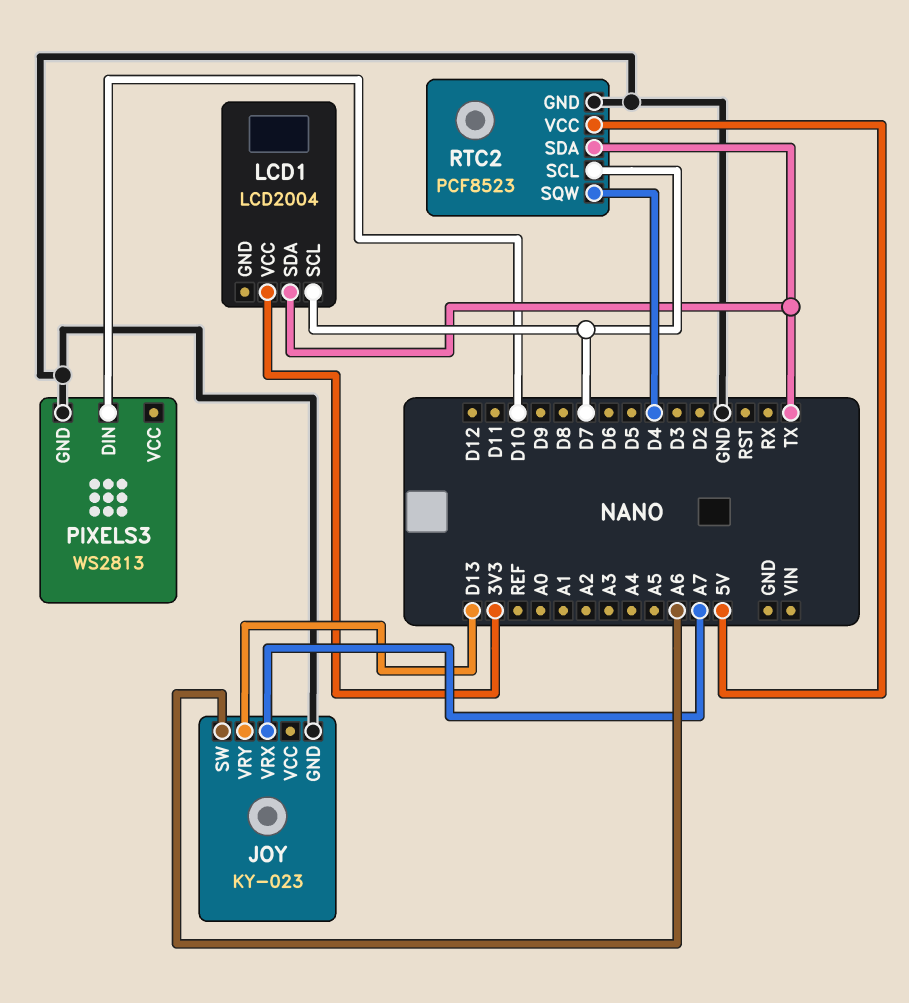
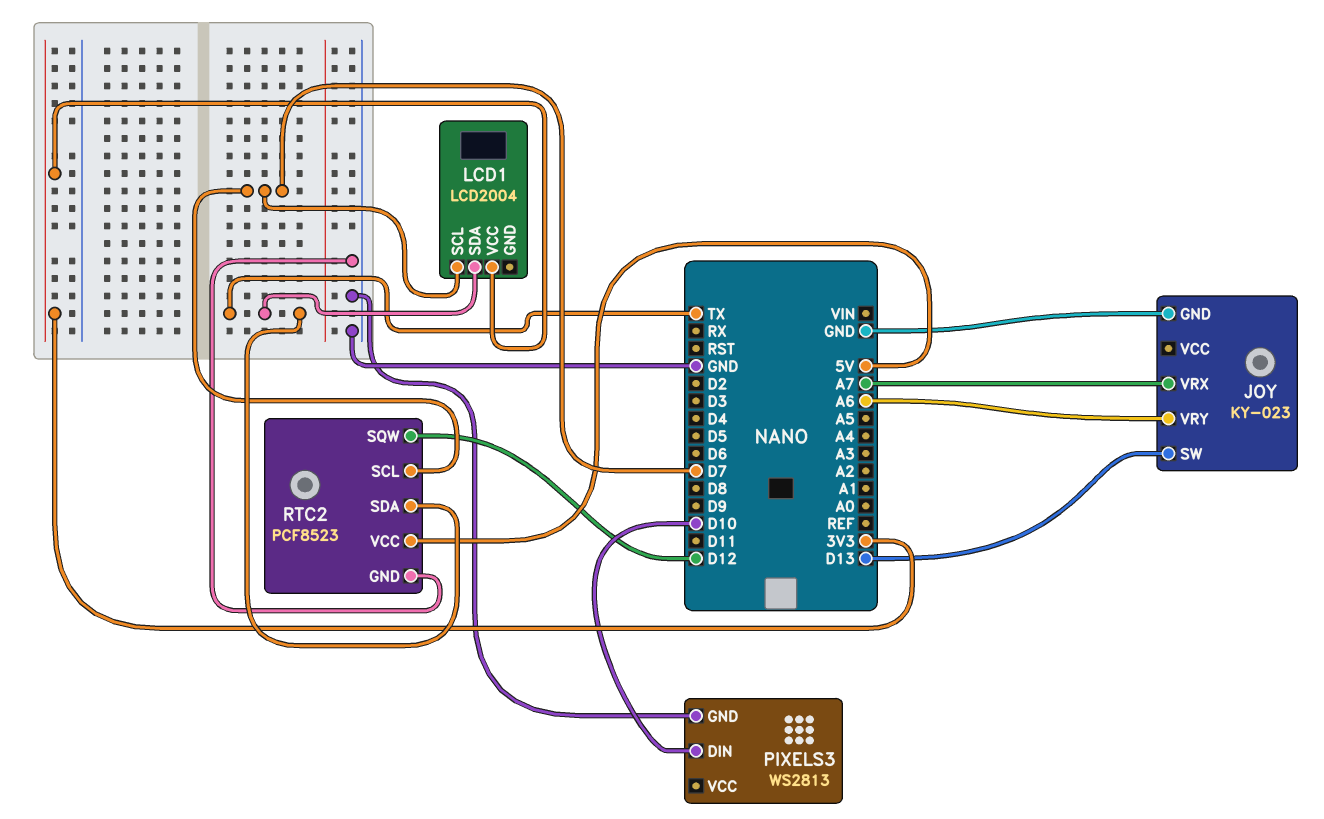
JOY pin SW: A6 -> D13
JOY pin VRY: D13 -> A6
RTC2 pin SQW: D4 -> D12

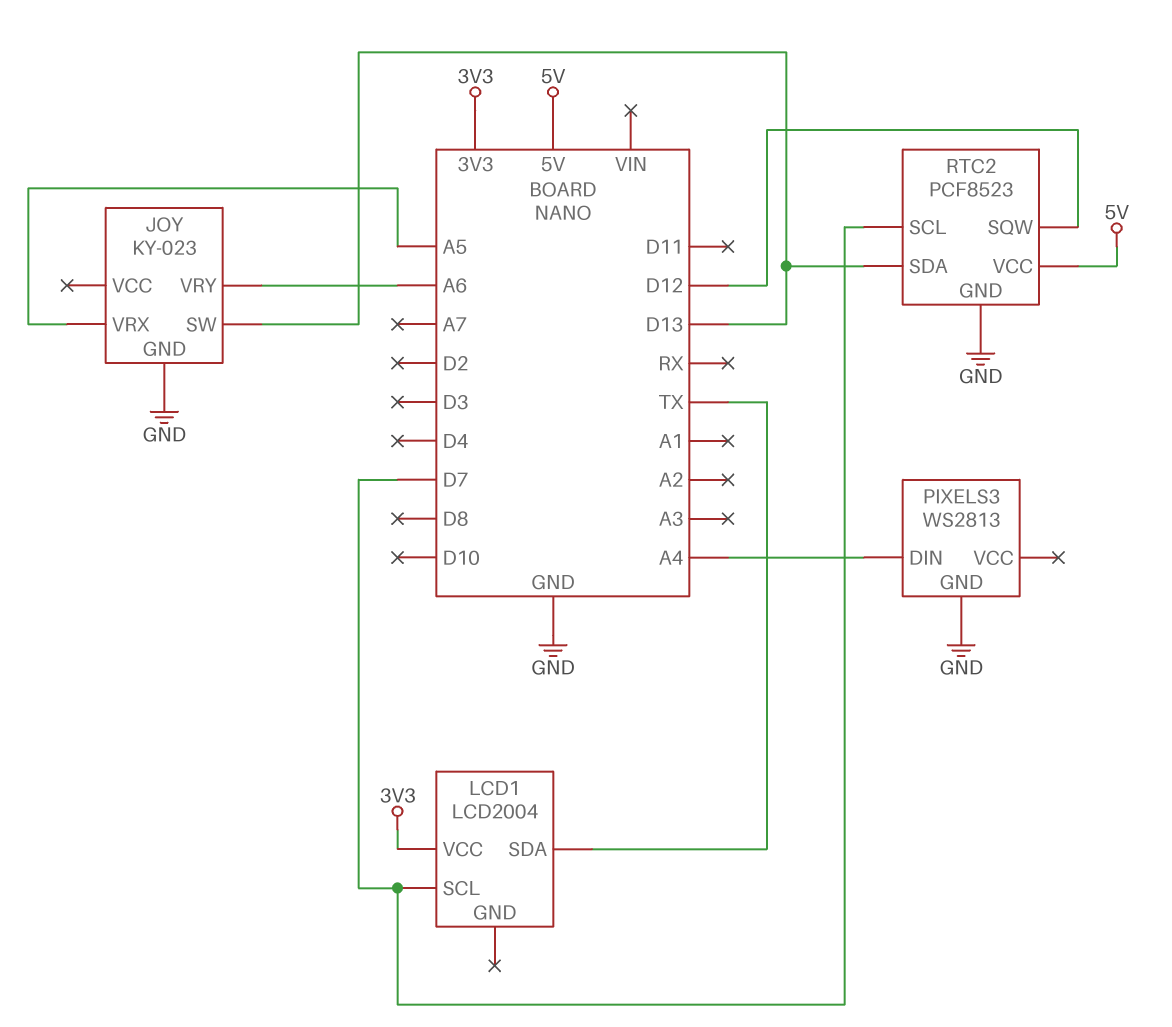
JOY pin VRX: A7 -> A5
PIXELS3 pin DIN: D10 -> A4
RTC2 pin SDA: TX -> D13

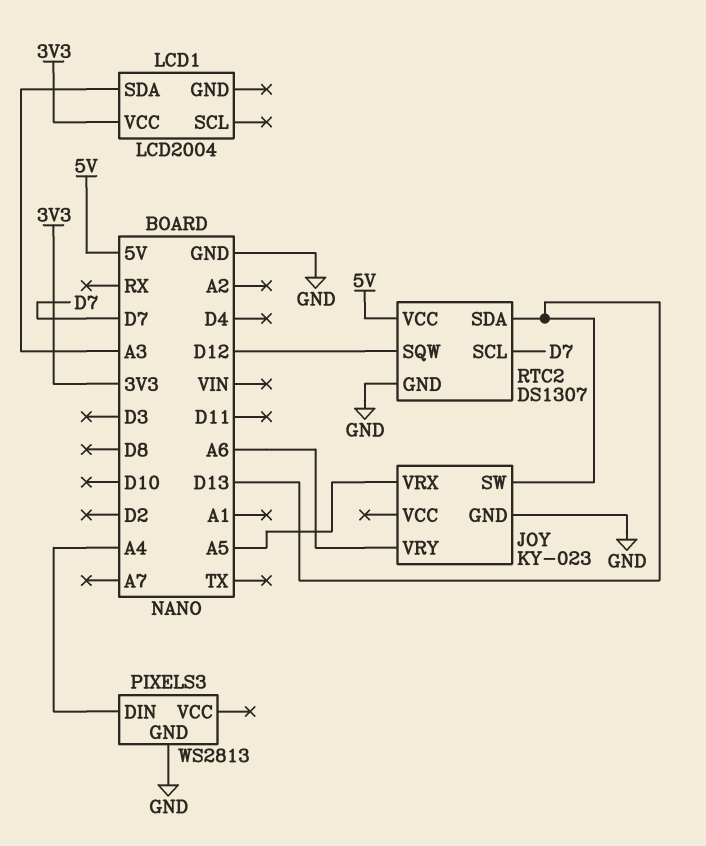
LCD1 pin SCL: D7 -> none
LCD1 pin SDA: TX -> A3
RTC2: PCF8523 -> DS1307

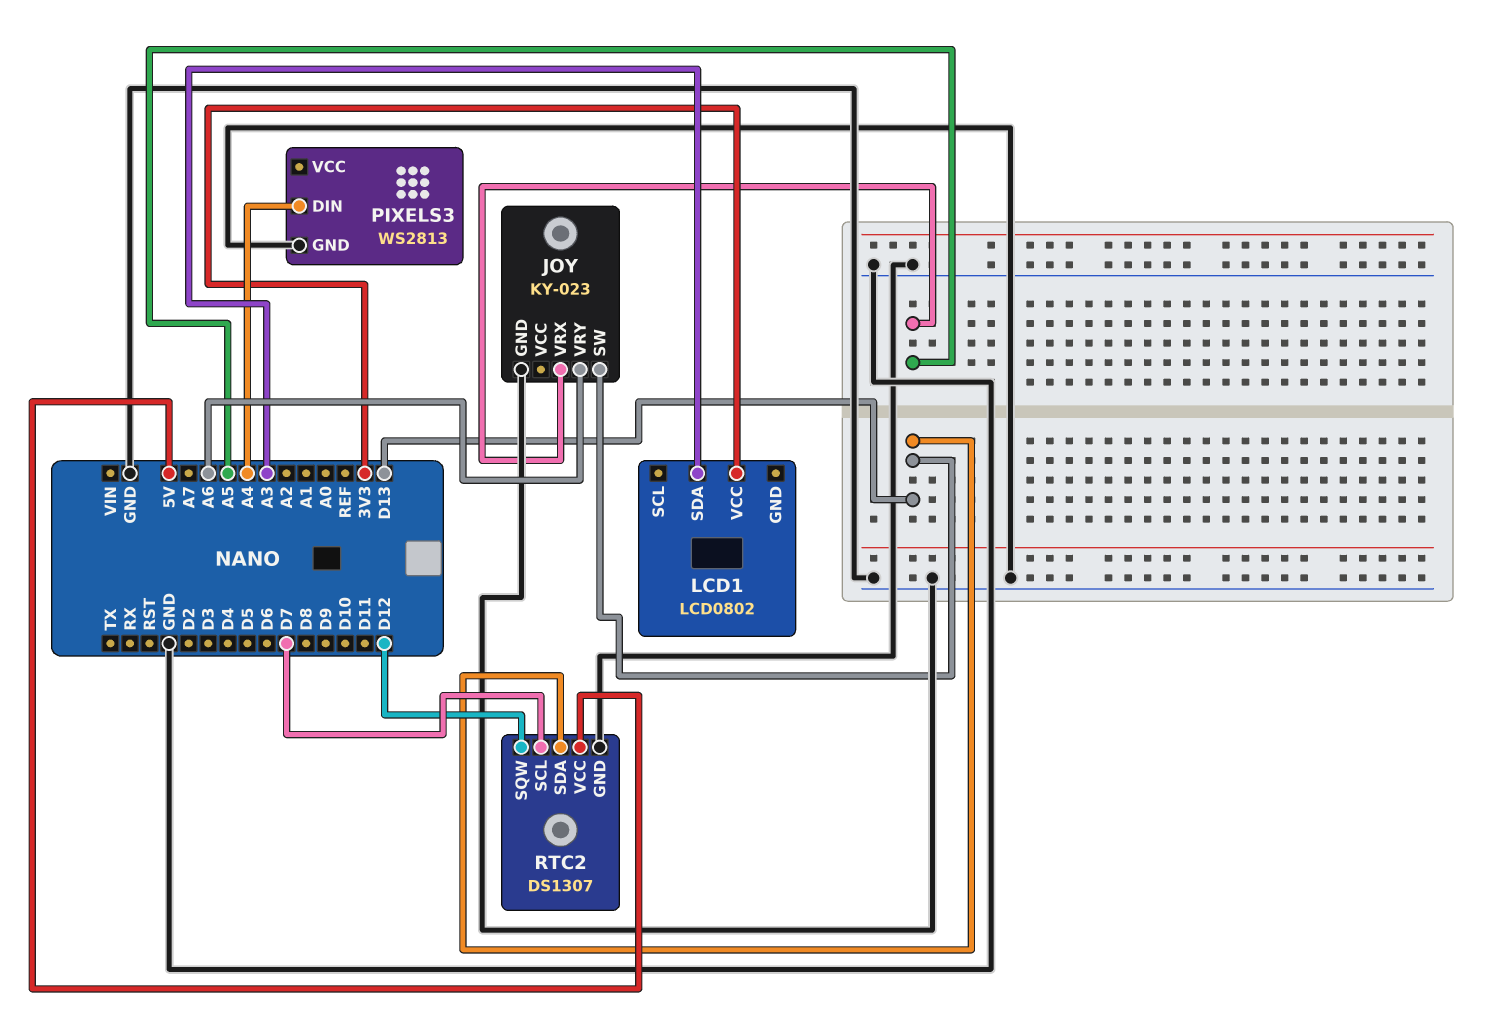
LCD1: LCD2004 -> LCD0802

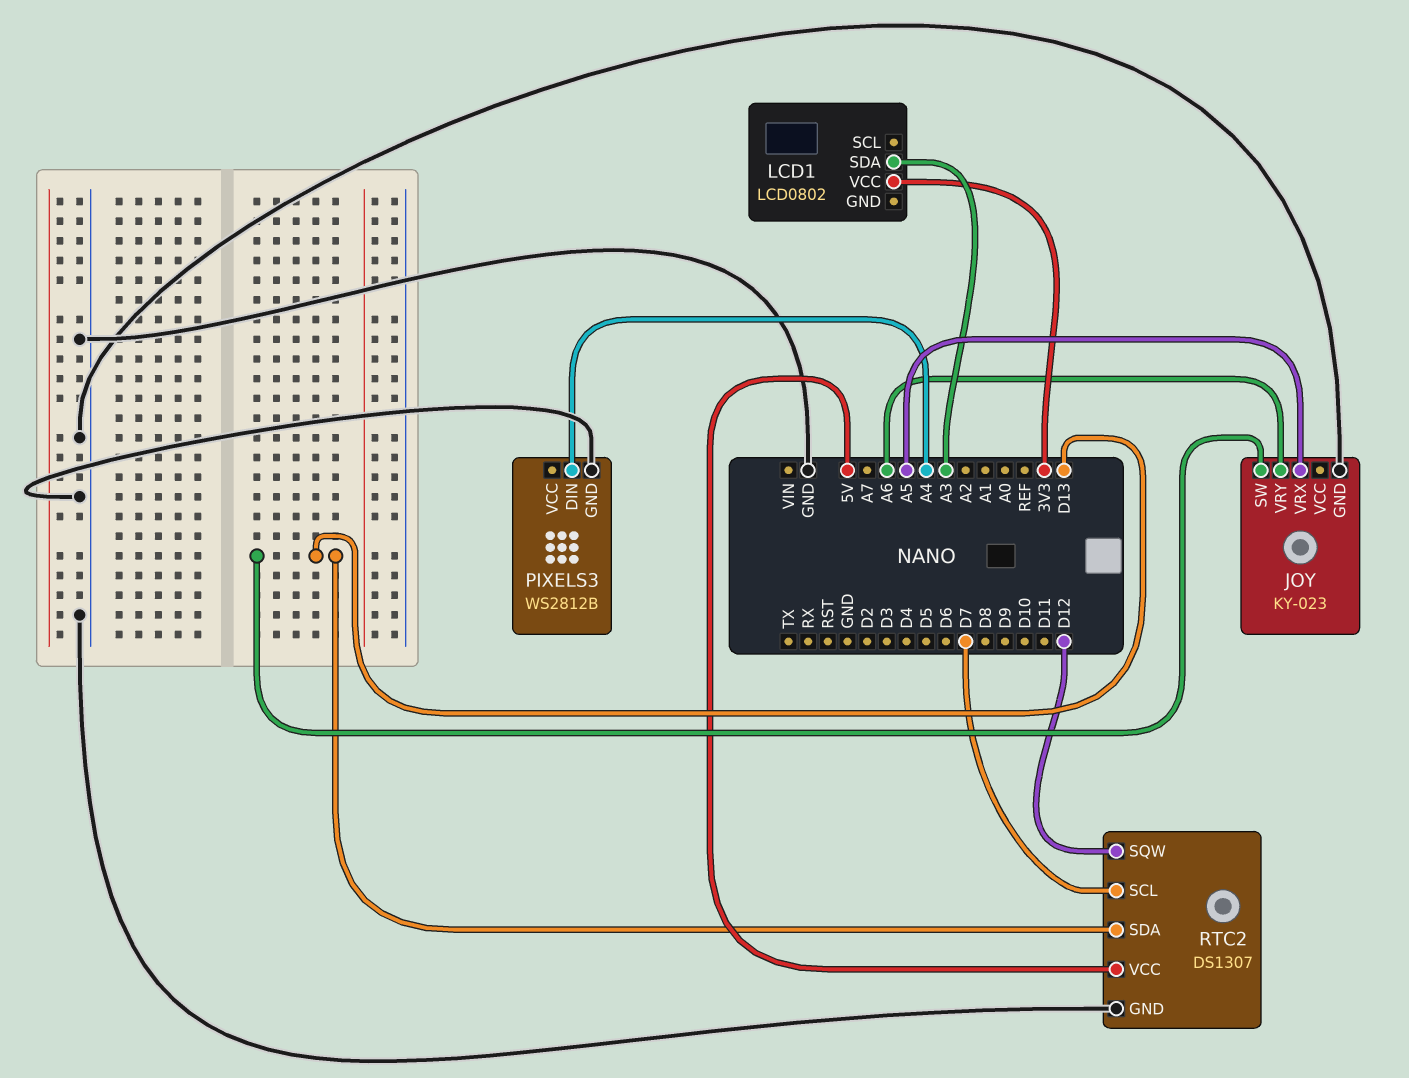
PIXELS3: WS2813 -> WS2812B

